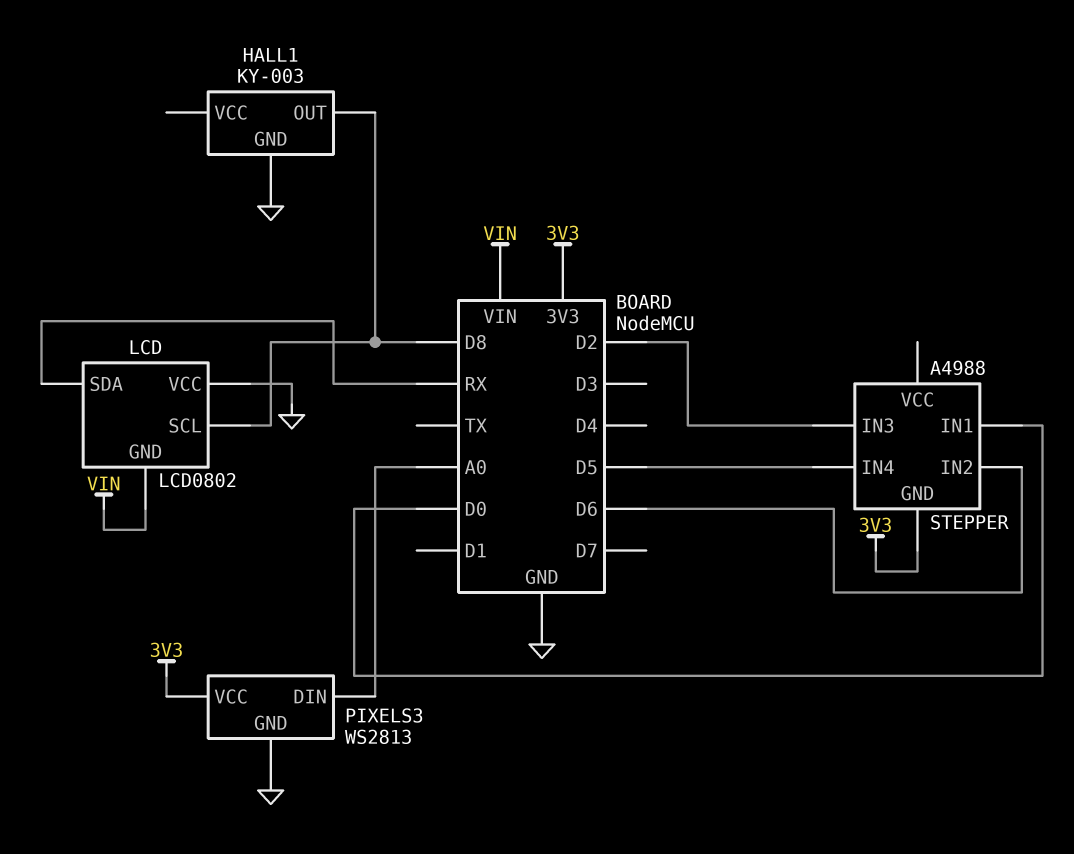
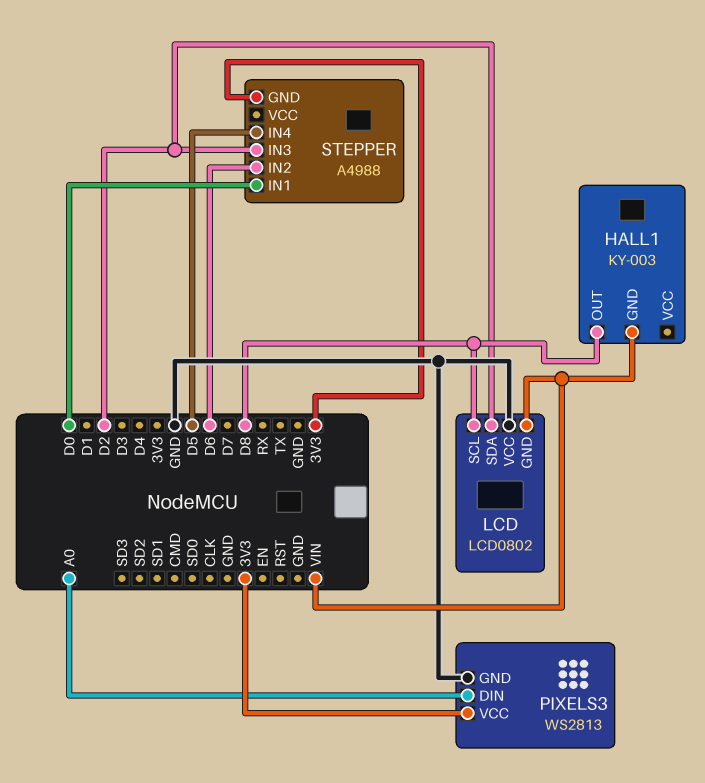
HALL1 pin GND: GND -> VIN
LCD pin SDA: RX -> D2

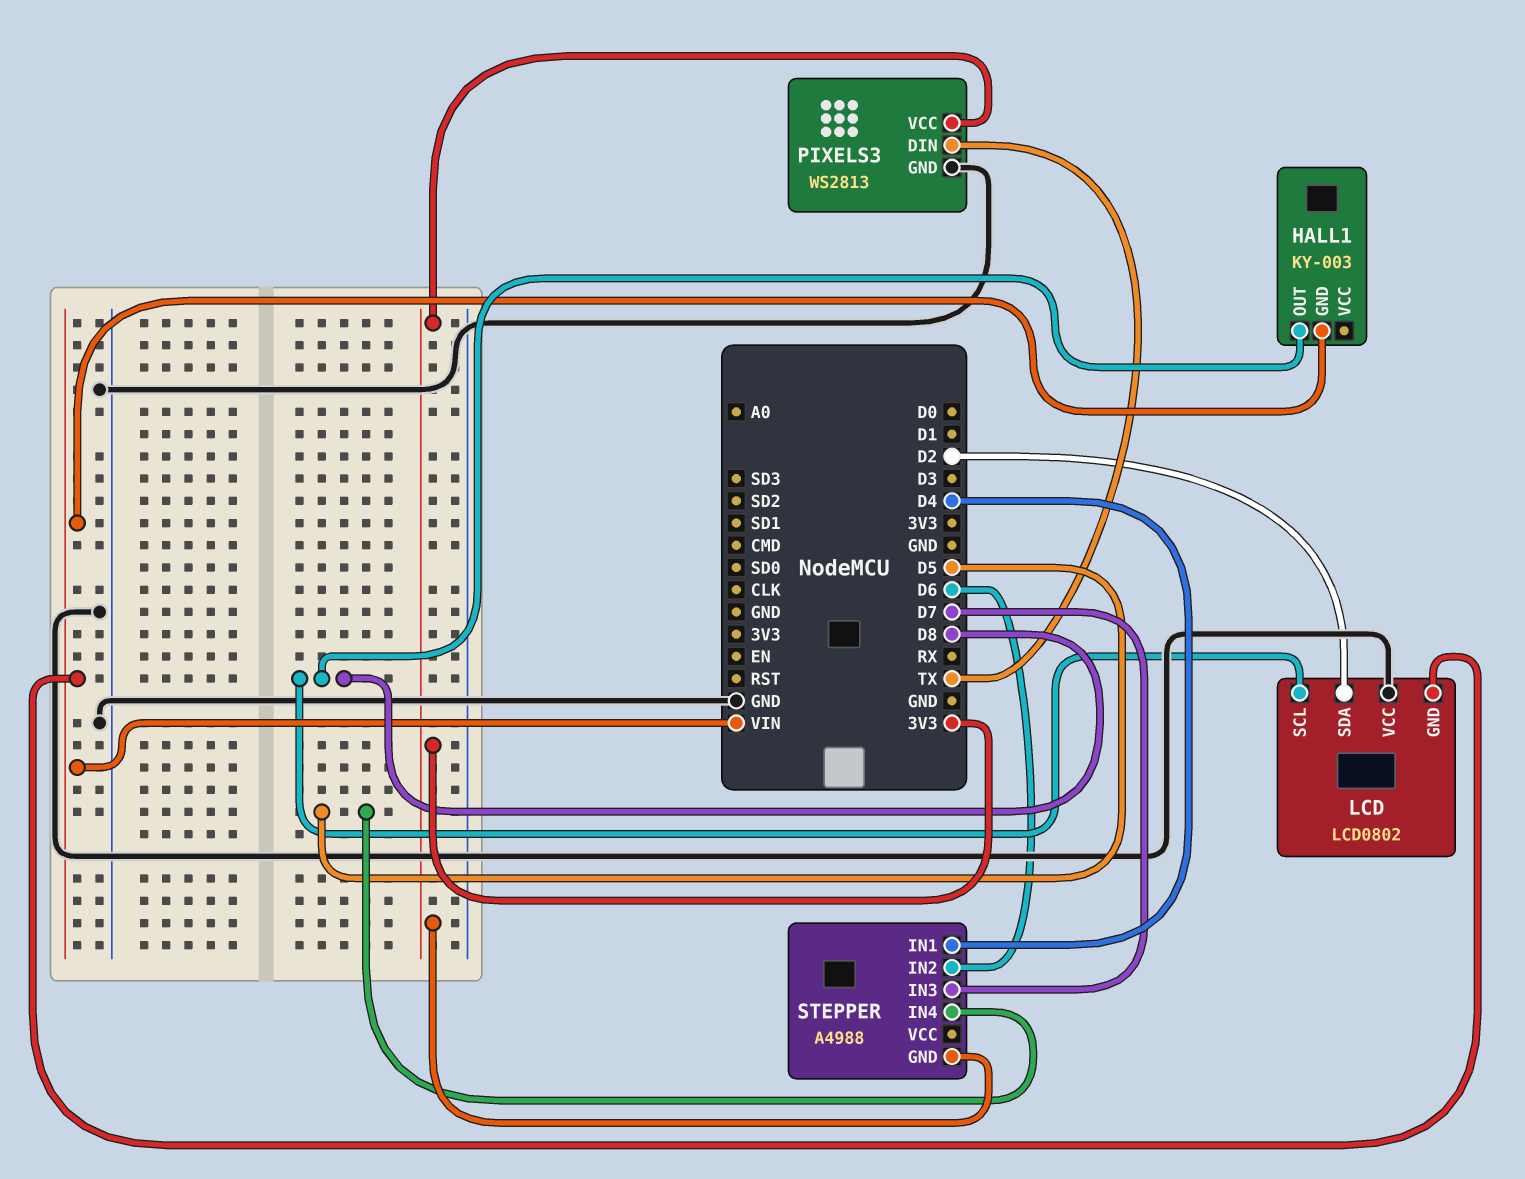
PIXELS3 pin DIN: A0 -> TX
STEPPER pin IN1: D0 -> D4
STEPPER pin IN3: D2 -> D7

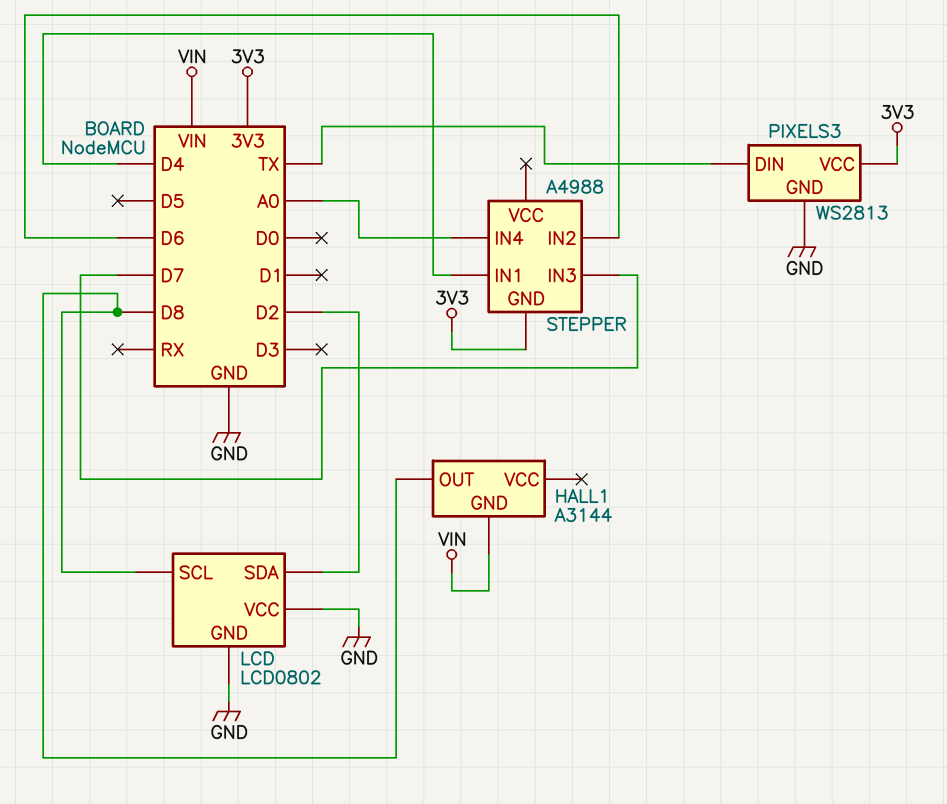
HALL1: KY-003 -> A3144
LCD pin GND: VIN -> GND
STEPPER pin IN4: D5 -> A0

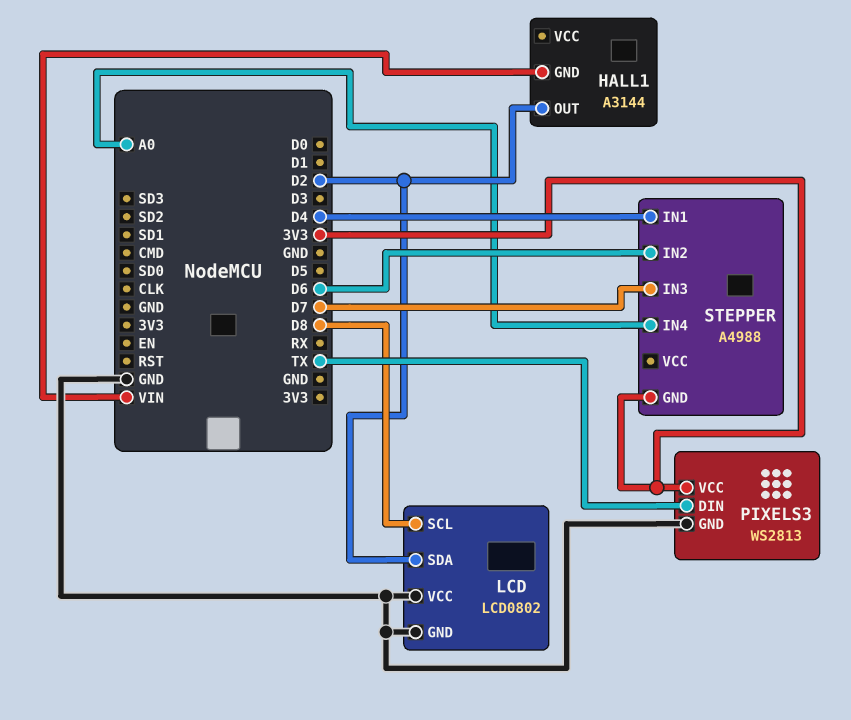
HALL1 pin OUT: D8 -> D2

